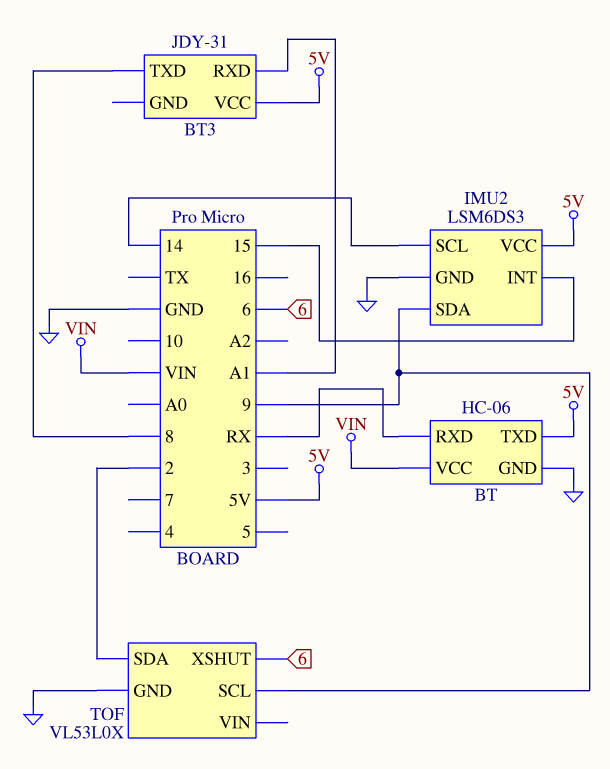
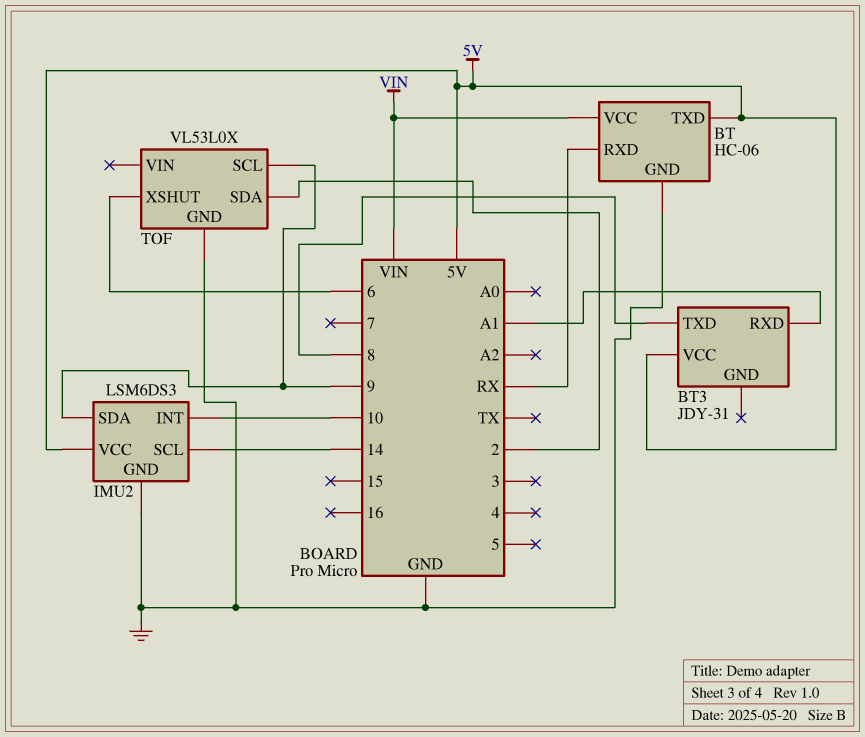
IMU2 pin INT: 15 -> 10

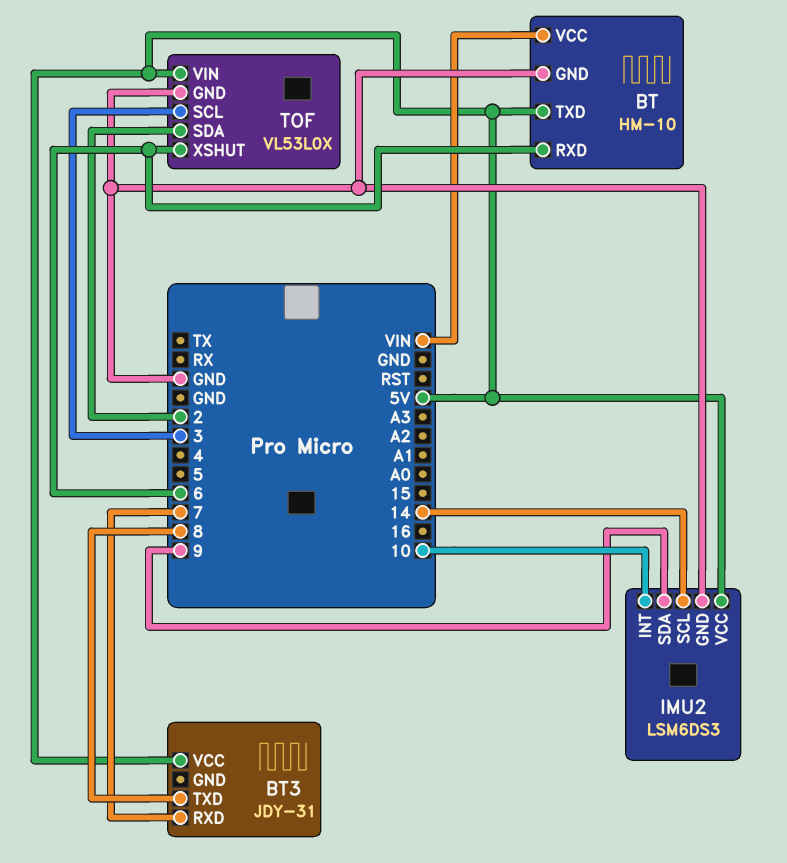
BT: HC-06 -> HM-10
BT pin RXD: RX -> 6
BT3 pin RXD: A1 -> 7
TOF pin SCL: 9 -> 3
TOF pin VIN: none -> 5V

